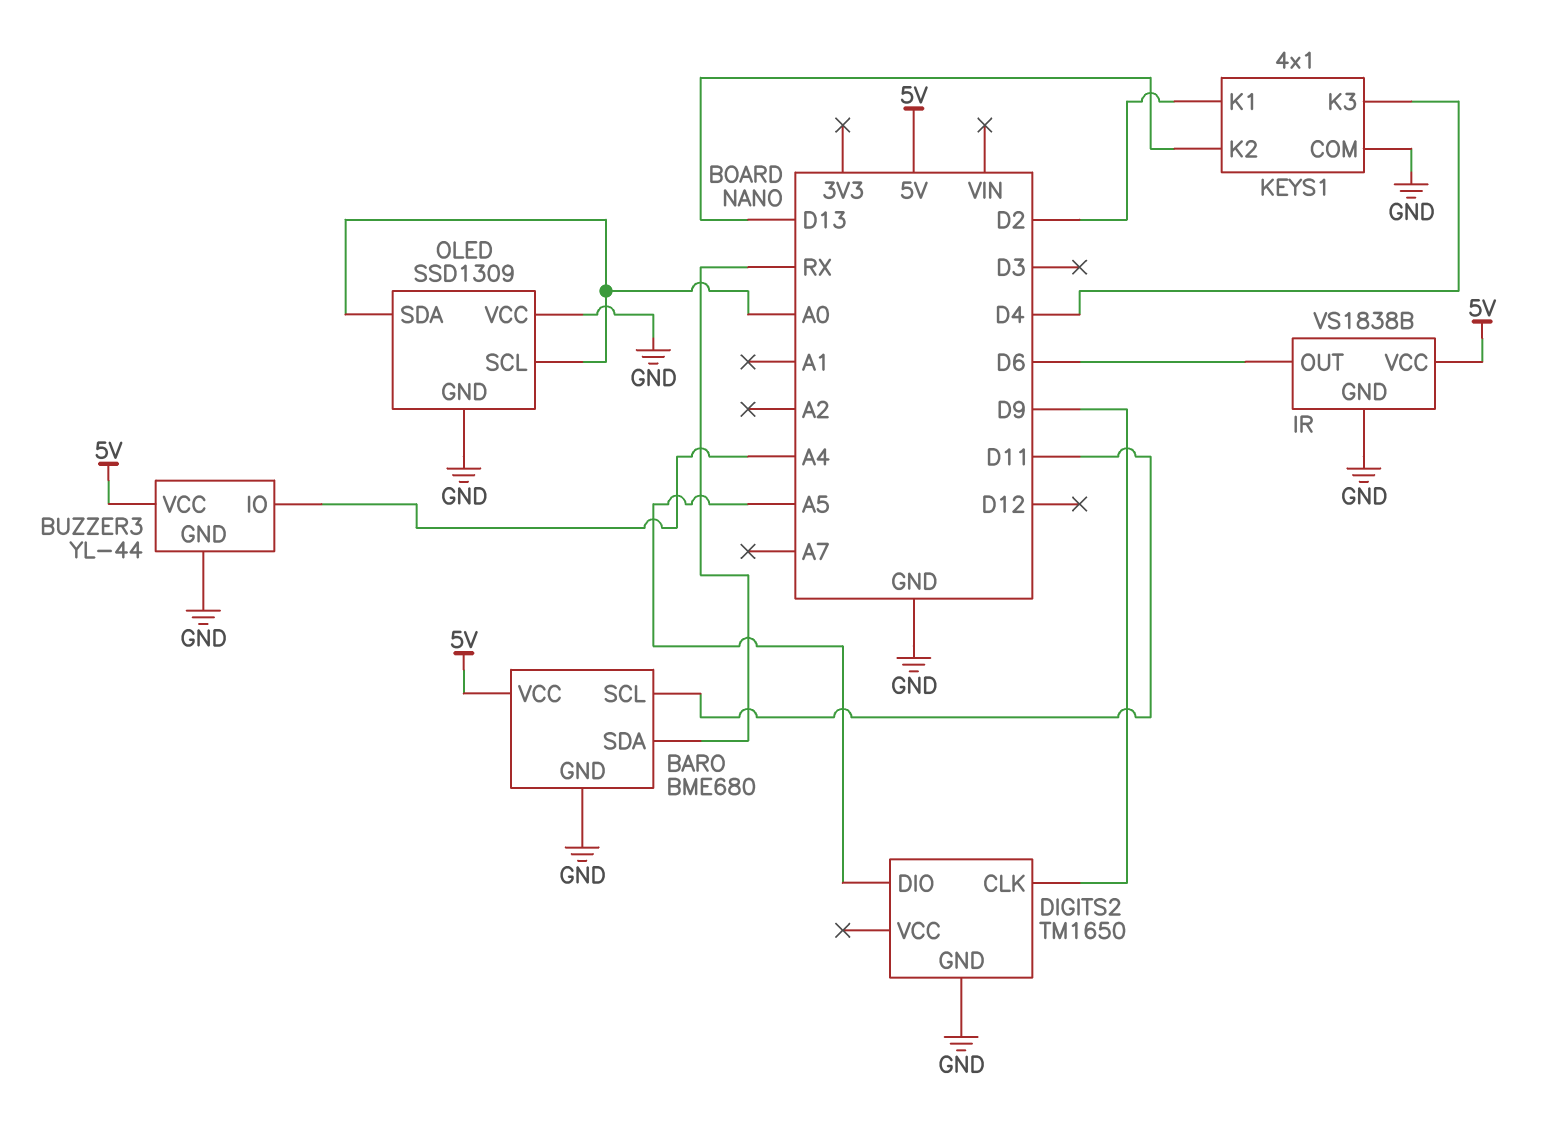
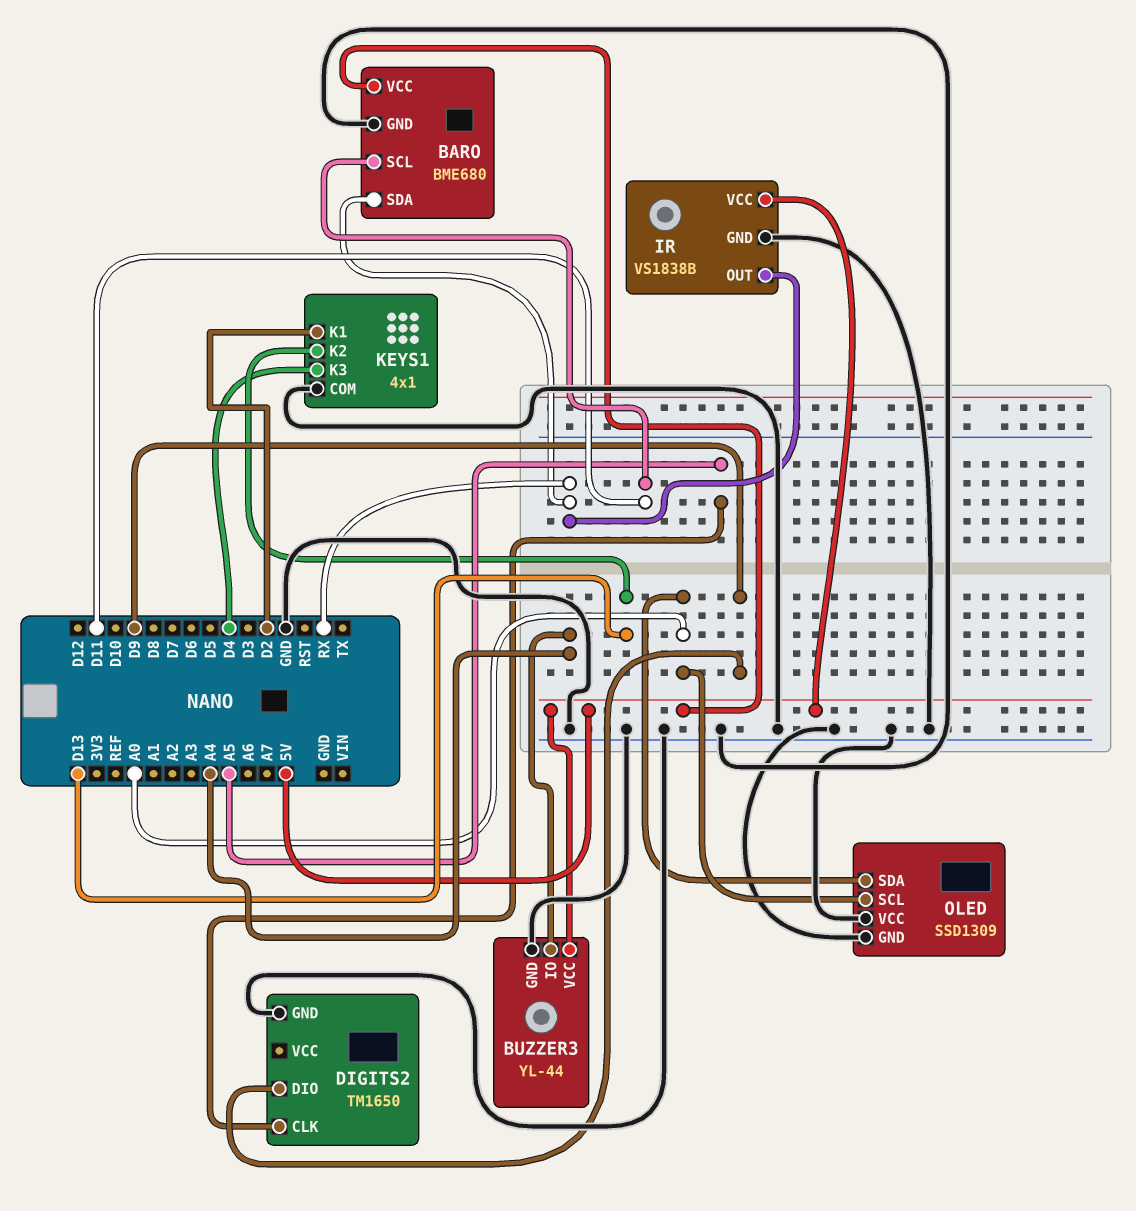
DIGITS2 pin CLK: D9 -> A5
DIGITS2 pin DIO: A5 -> D9
IR pin OUT: D6 -> RX

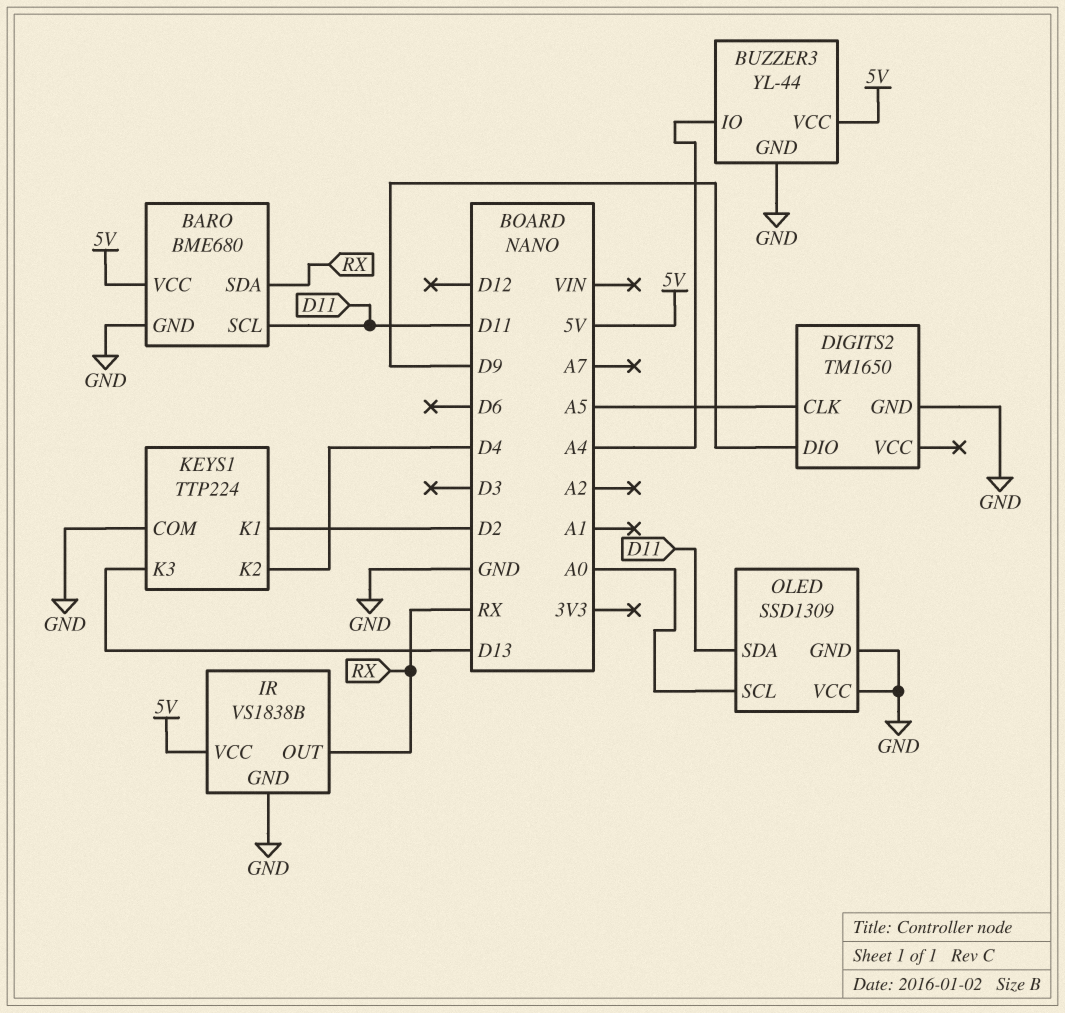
KEYS1: 4x1 -> TTP224
KEYS1 pin K2: D13 -> D4
KEYS1 pin K3: D4 -> D13
OLED pin SDA: A0 -> D11

